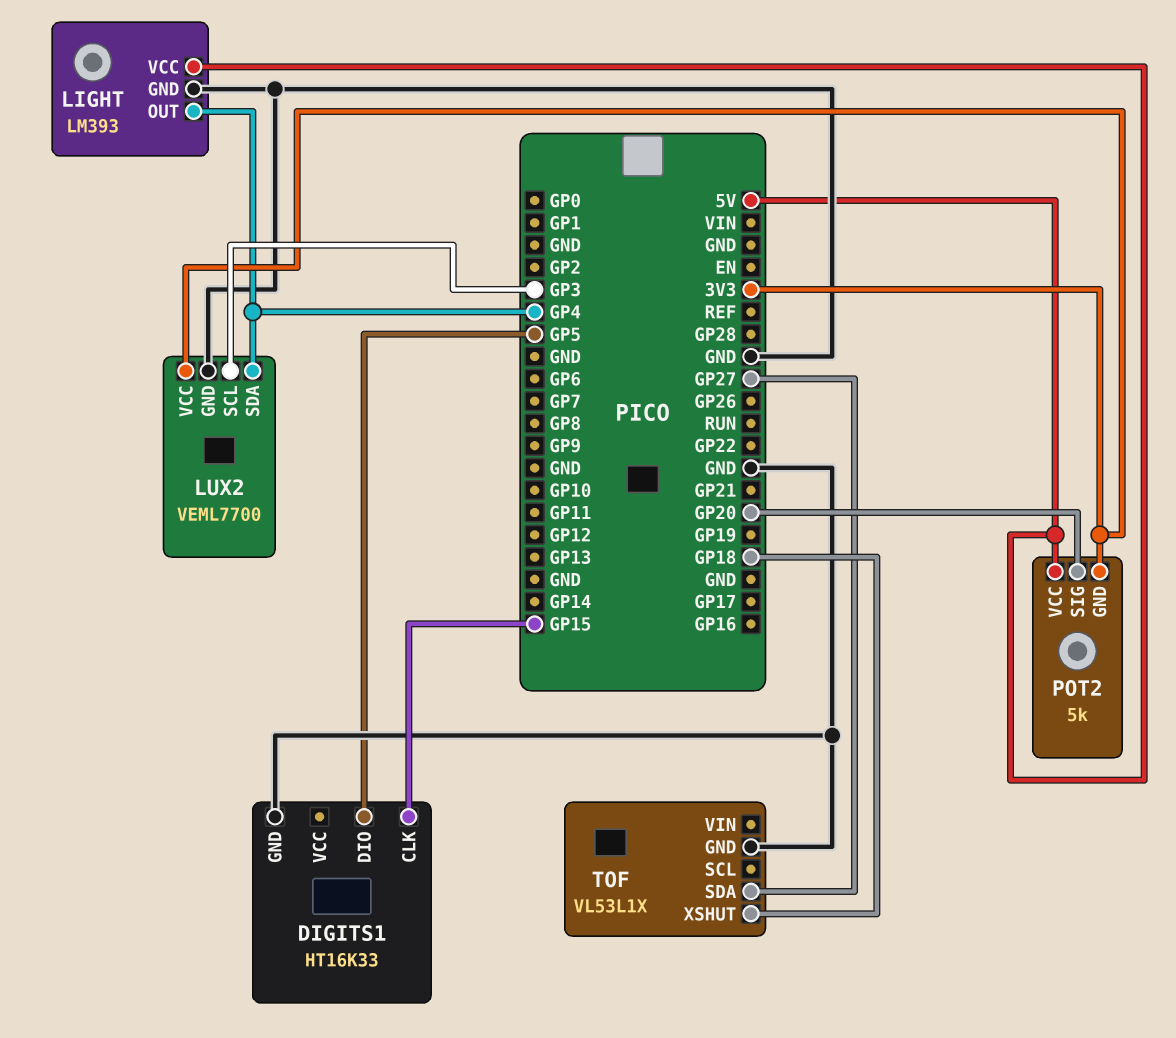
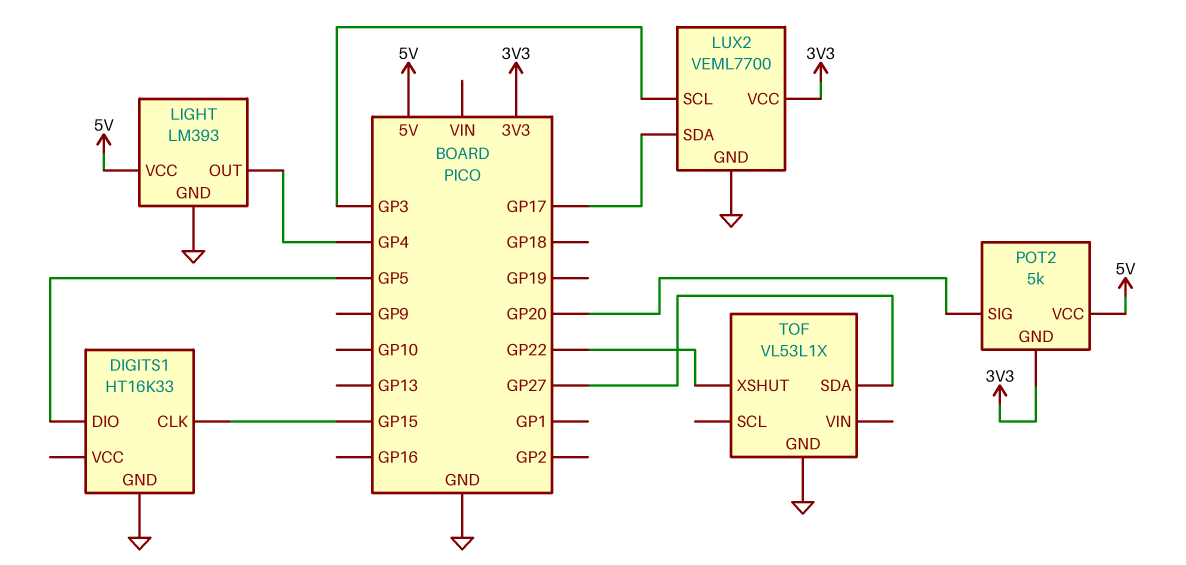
LUX2 pin SDA: GP4 -> GP17
TOF pin XSHUT: GP18 -> GP22

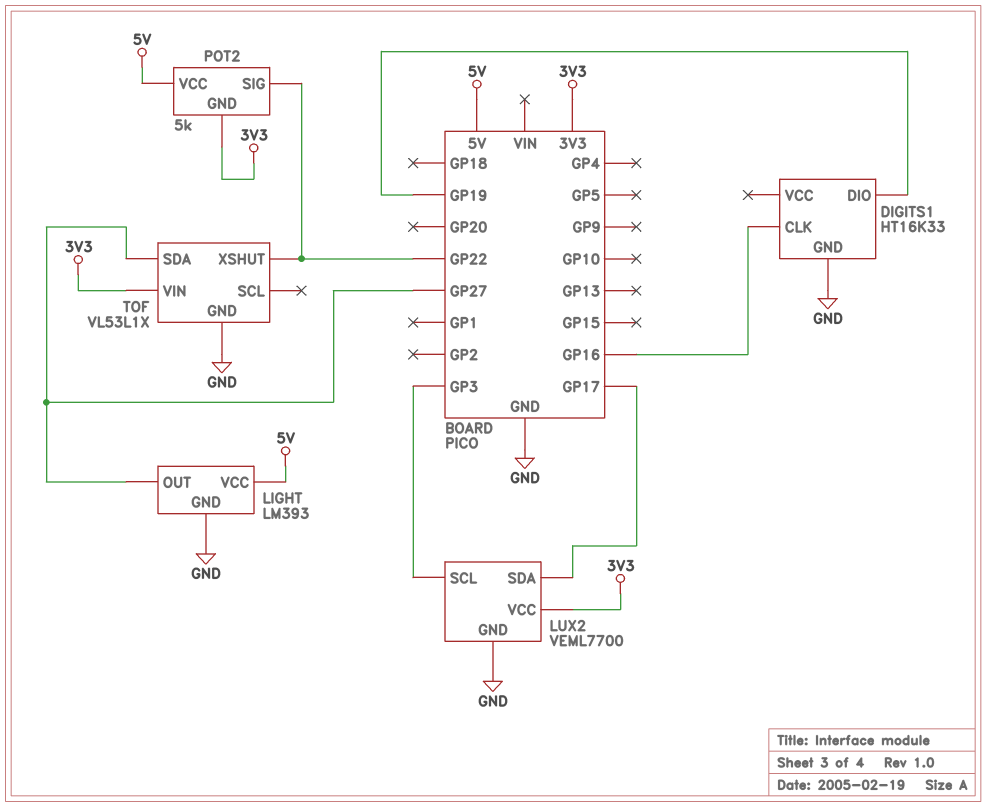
DIGITS1 pin CLK: GP15 -> GP16
DIGITS1 pin DIO: GP5 -> GP19
LIGHT pin OUT: GP4 -> GP27
POT2 pin SIG: GP20 -> GP22
TOF pin VIN: none -> 3V3

